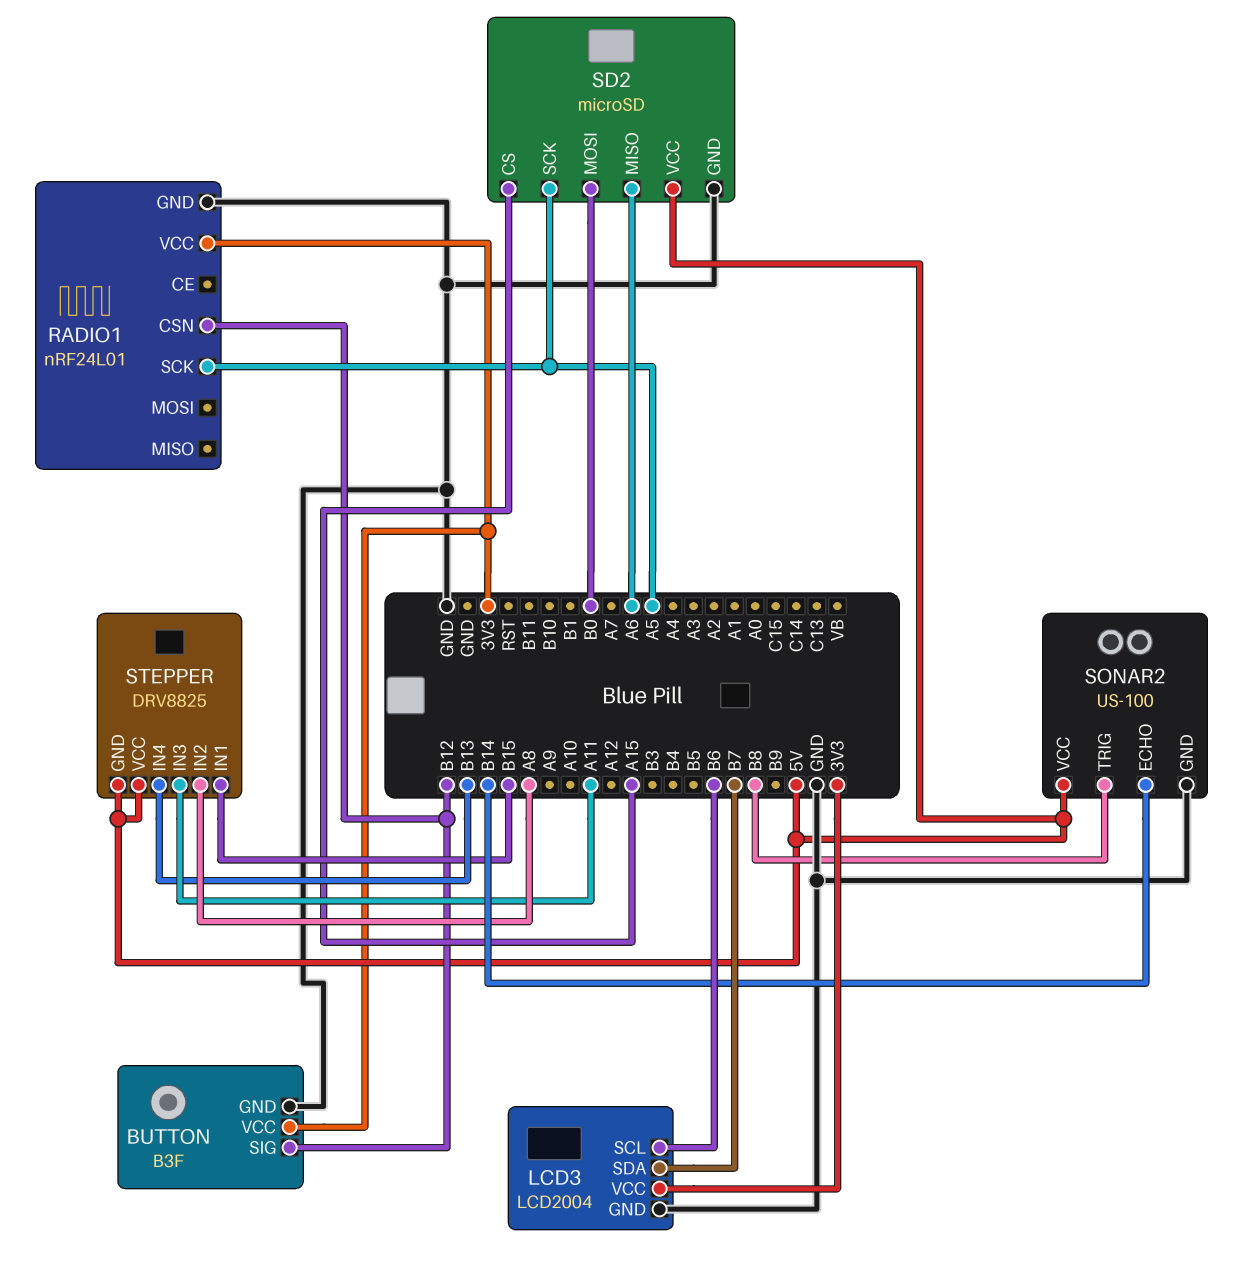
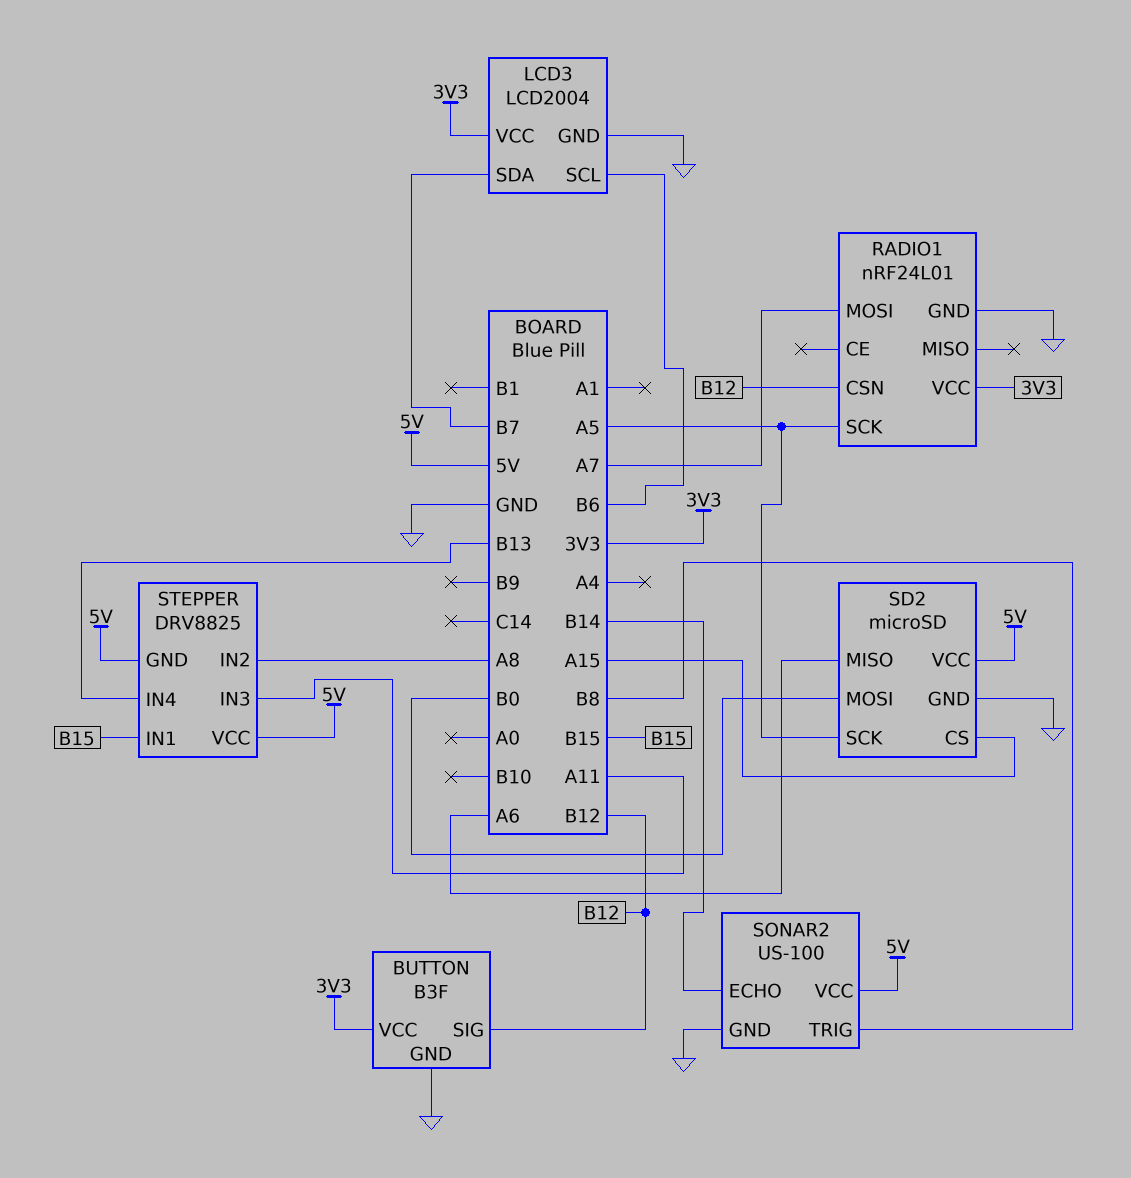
RADIO1 pin MOSI: none -> A7

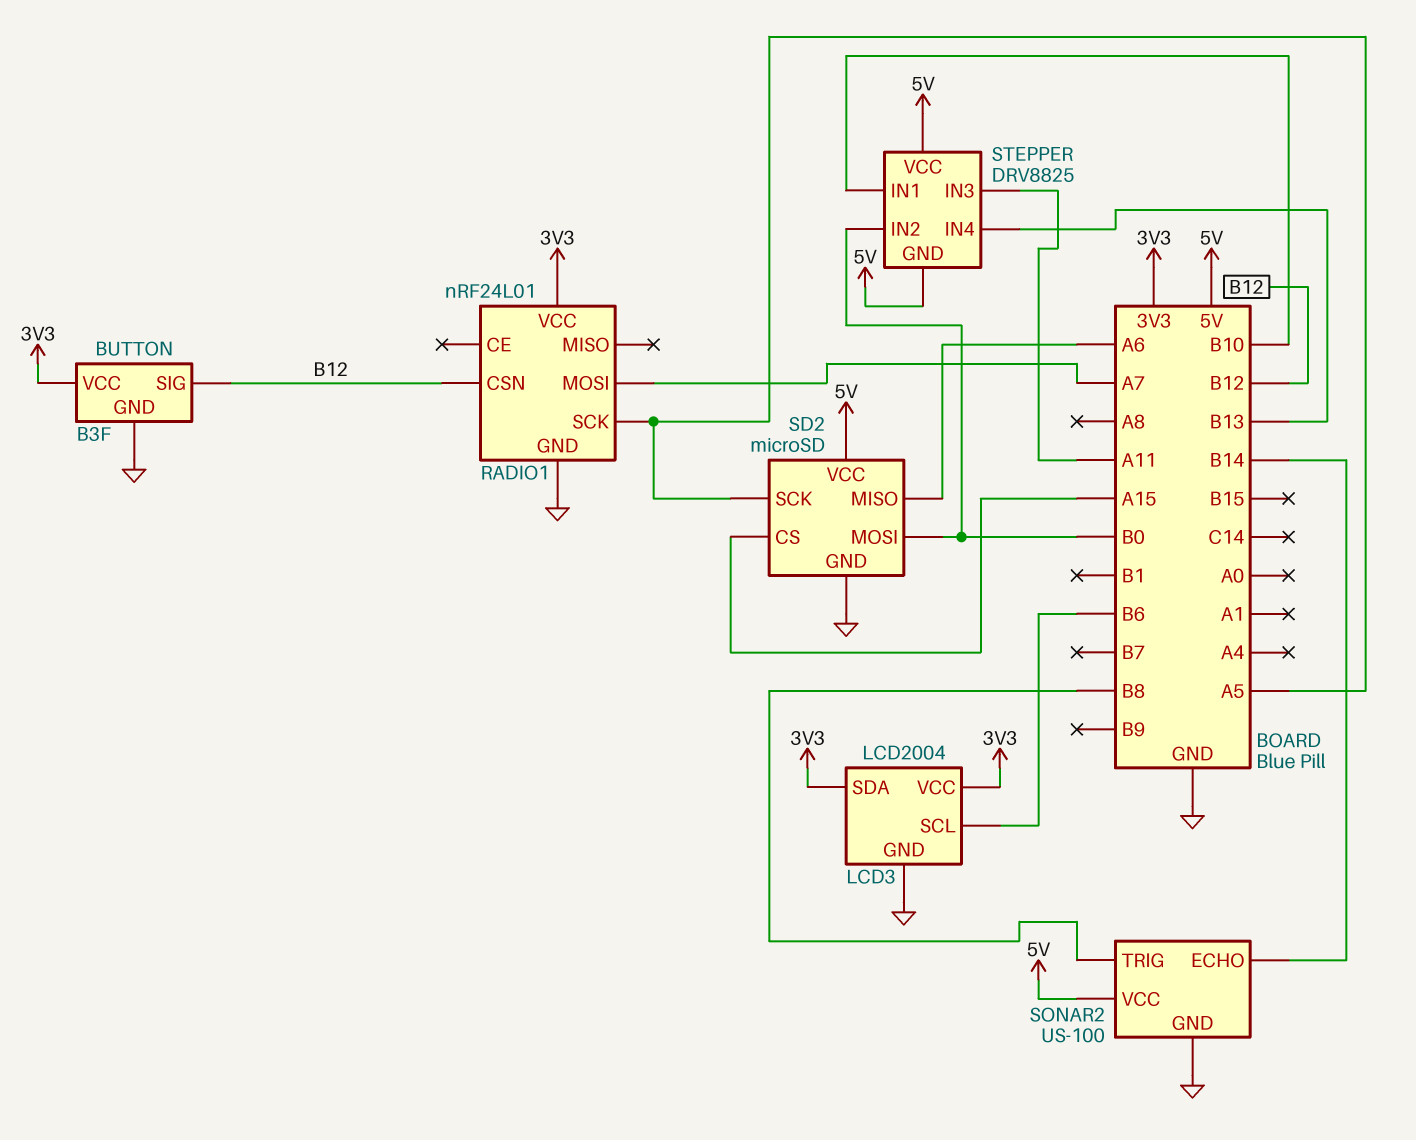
LCD3 pin SDA: B7 -> 3V3
STEPPER pin IN1: B15 -> B10
STEPPER pin IN2: A8 -> B0

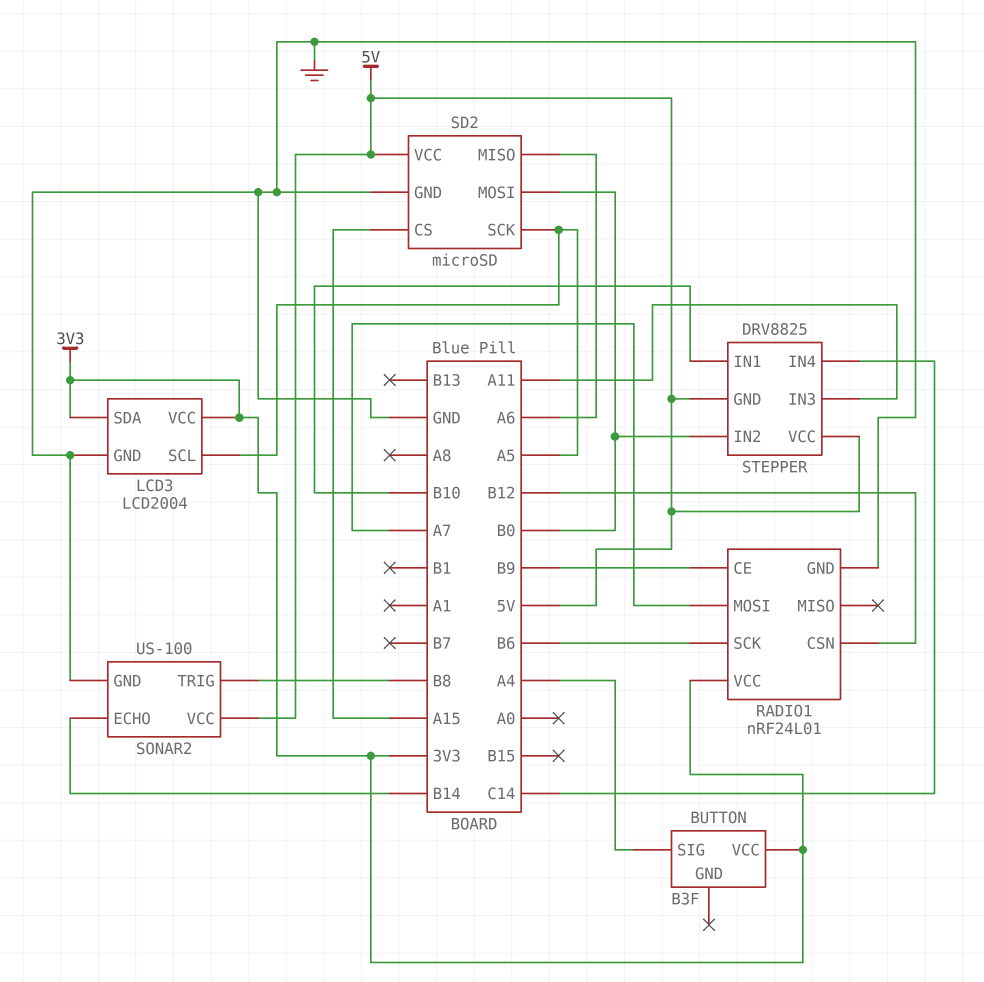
BUTTON pin GND: GND -> none
BUTTON pin SIG: B12 -> A4
LCD3 pin SCL: B6 -> A5
RADIO1 pin CE: none -> B9
RADIO1 pin SCK: A5 -> B6
STEPPER pin IN4: B13 -> C14

